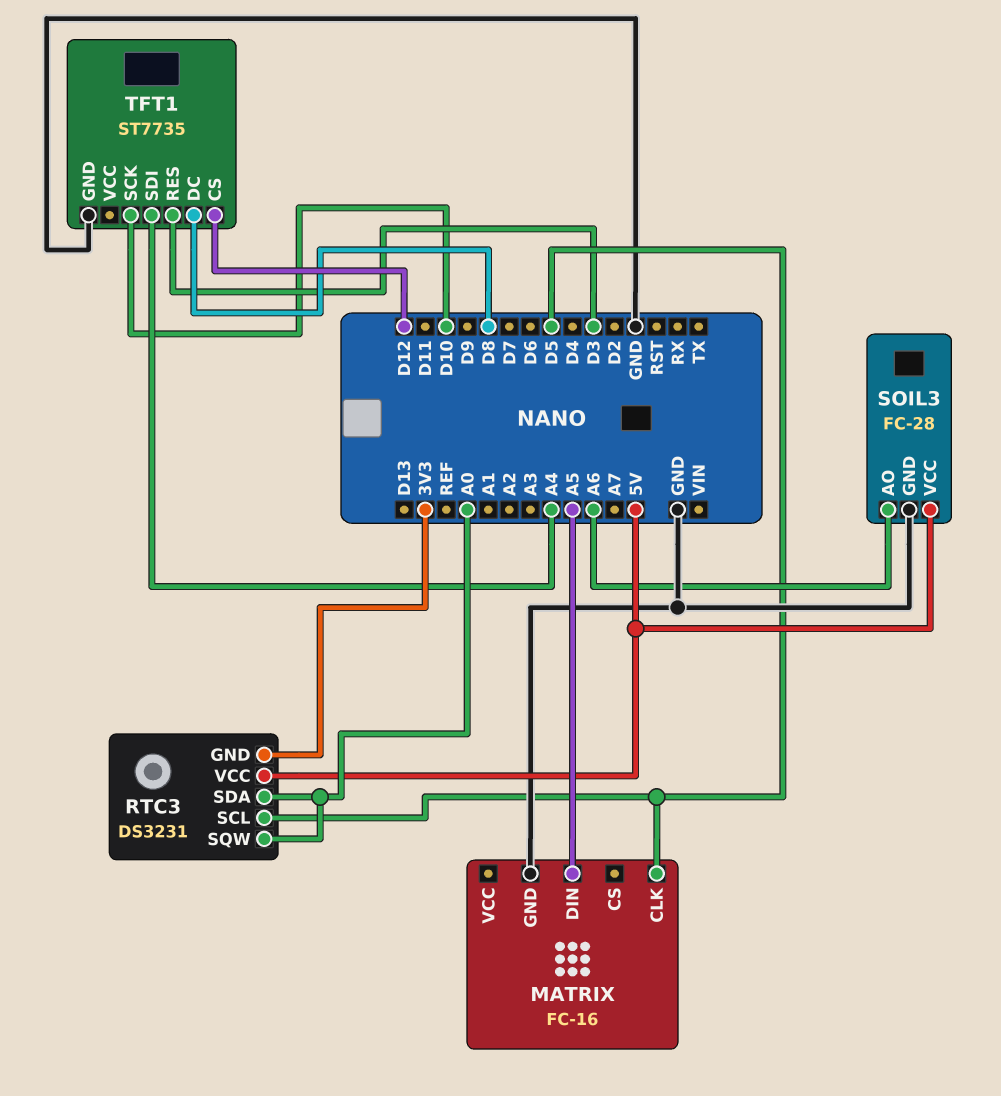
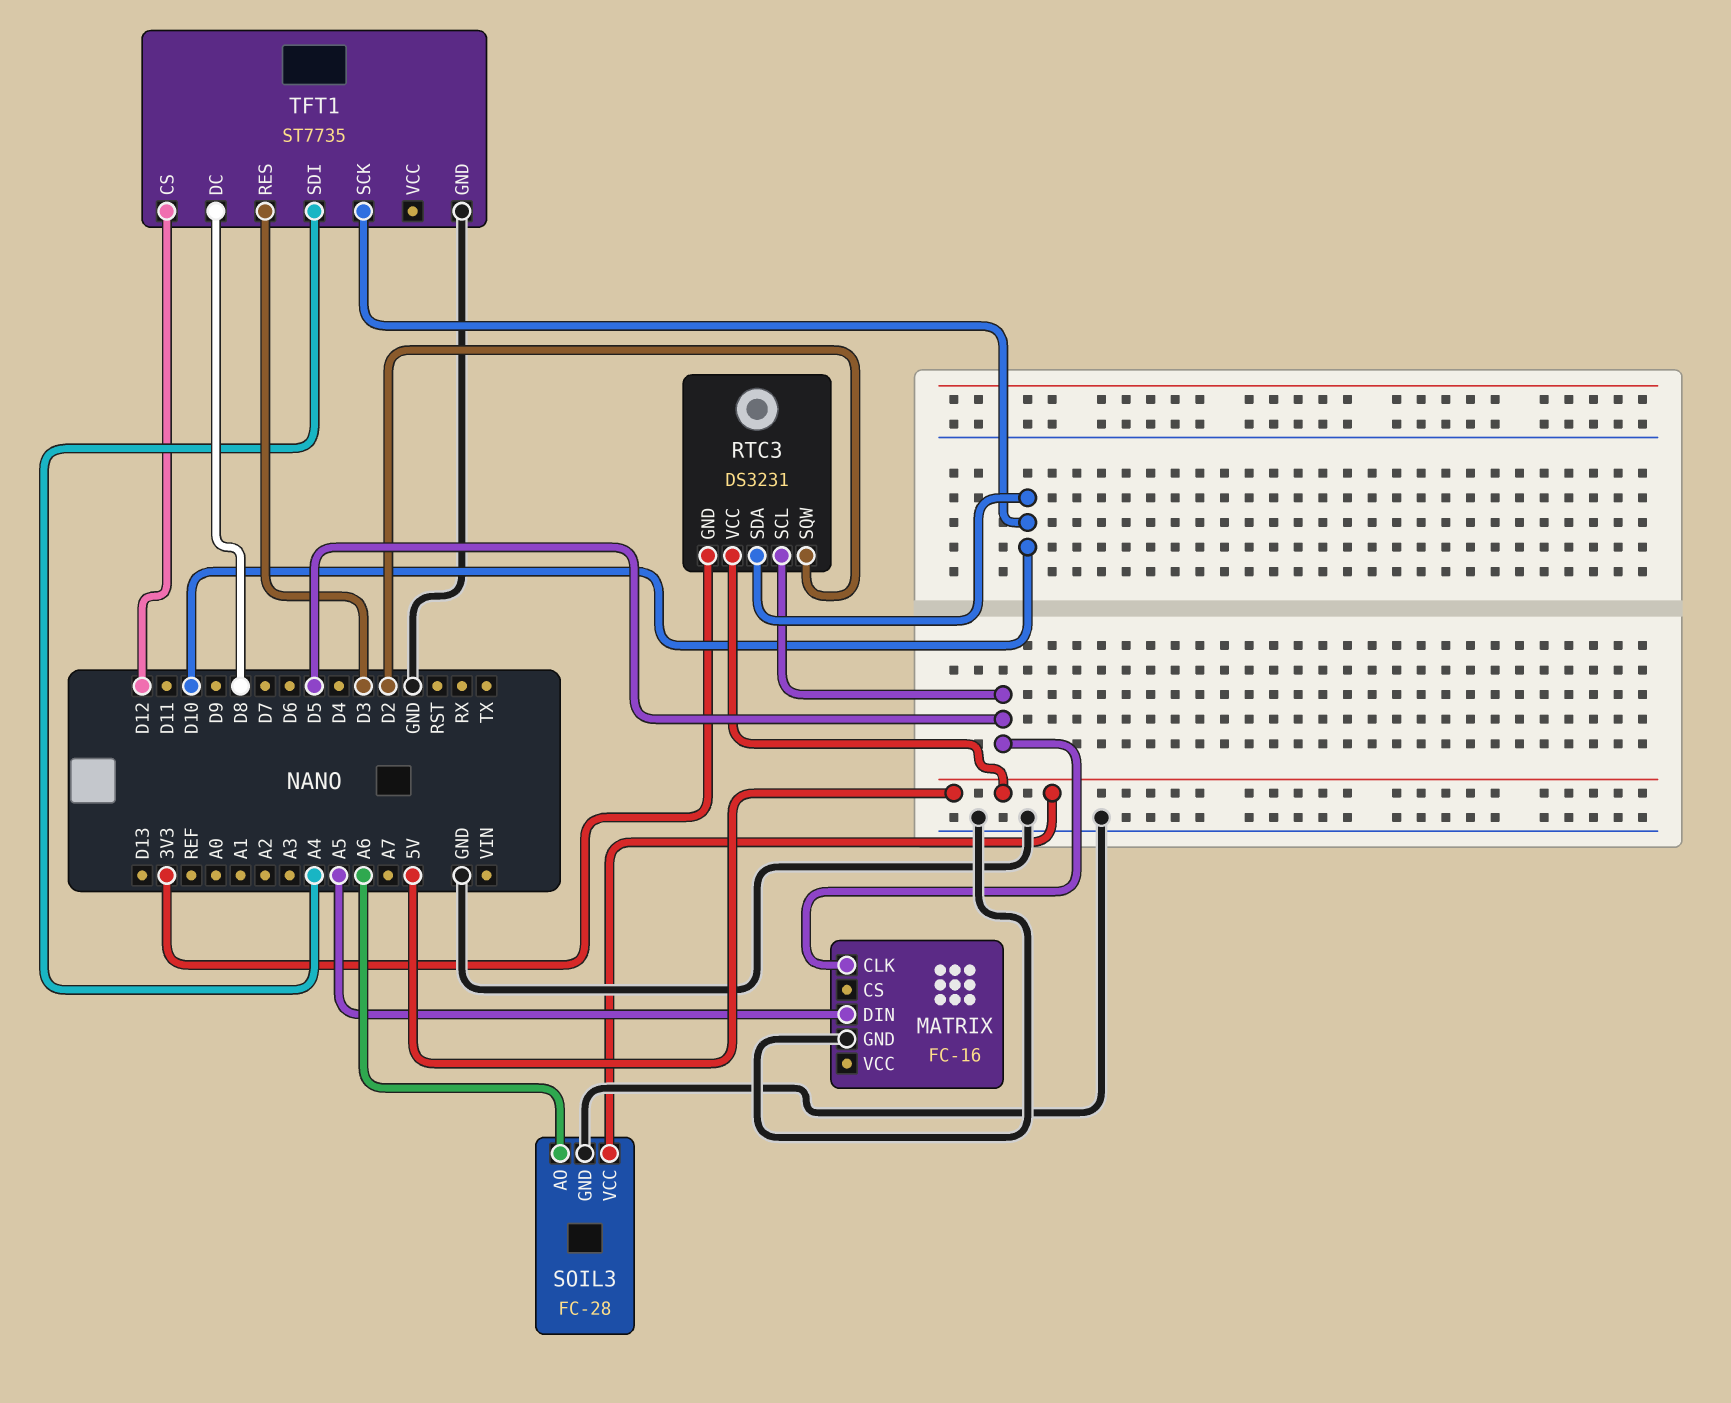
RTC3 pin SDA: A0 -> D10
RTC3 pin SQW: A0 -> D2

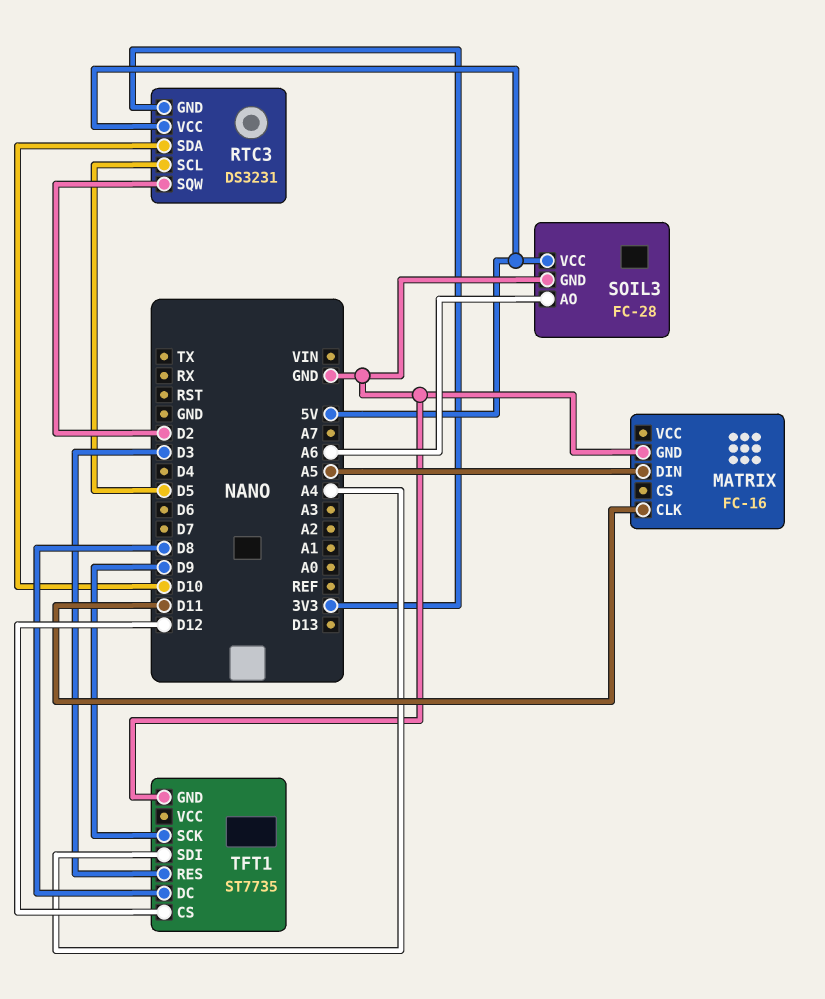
MATRIX pin CLK: D5 -> D11
TFT1 pin SCK: D10 -> D9

